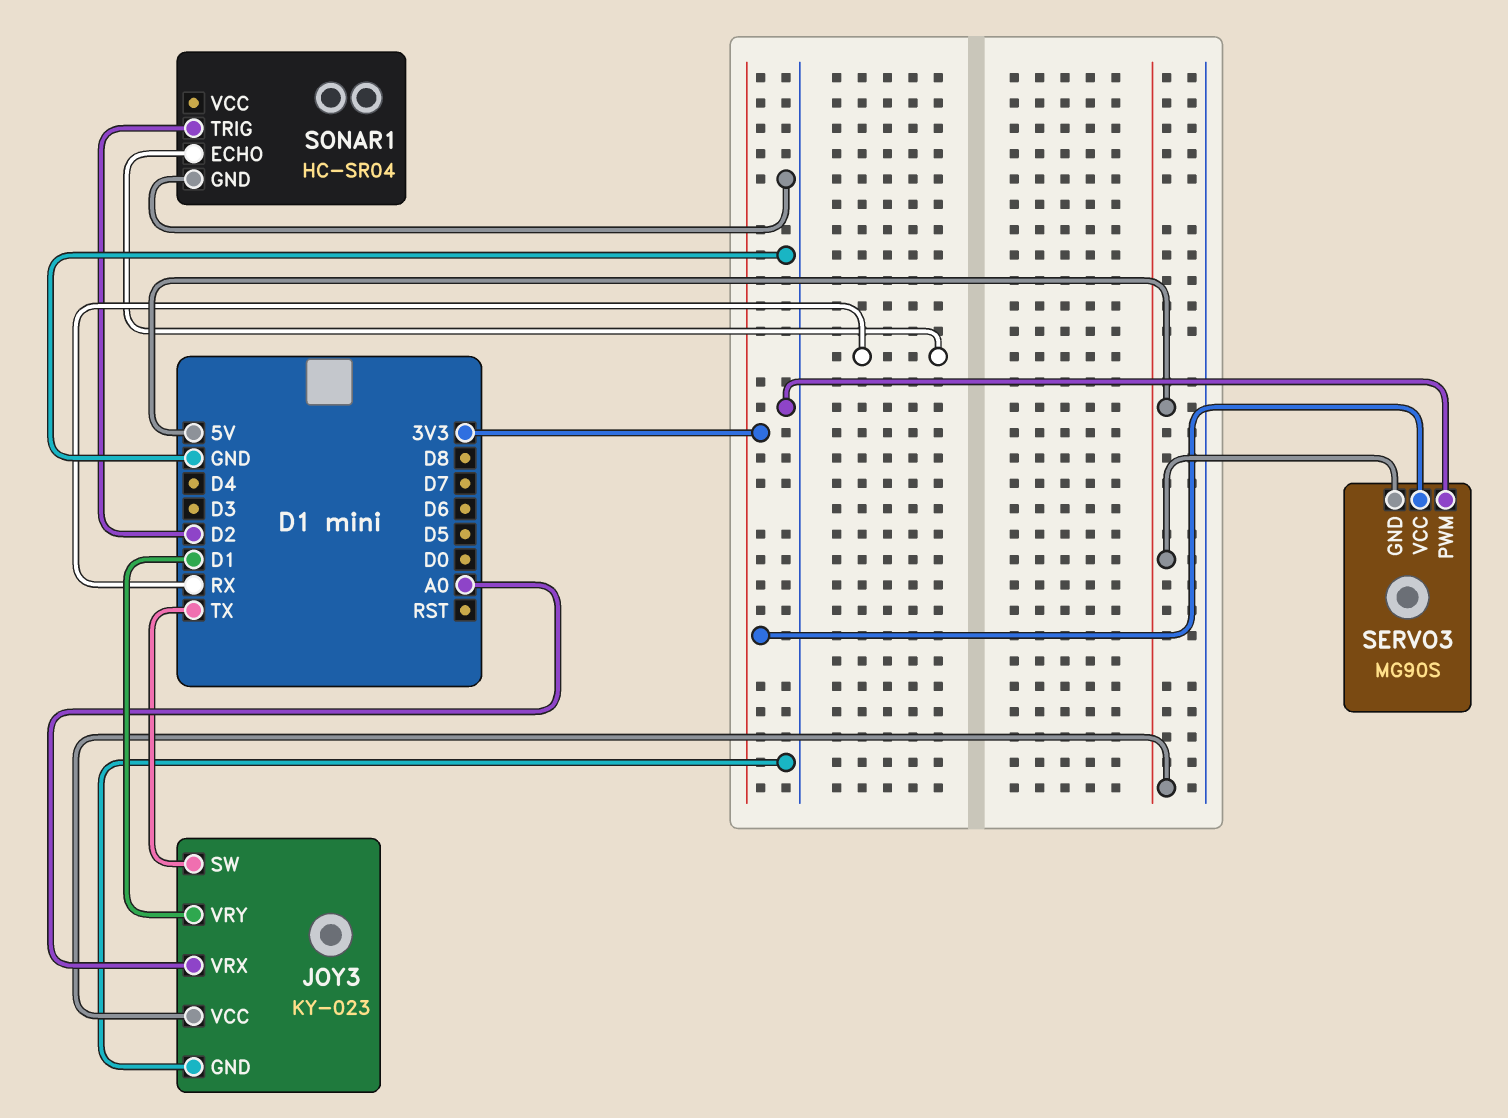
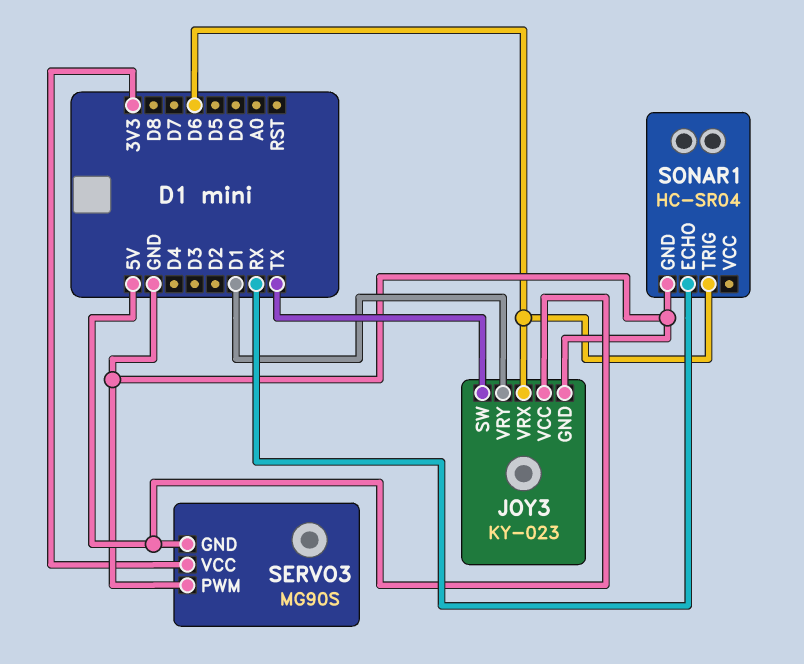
JOY3 pin VRX: A0 -> D6
SONAR1 pin TRIG: D2 -> D6

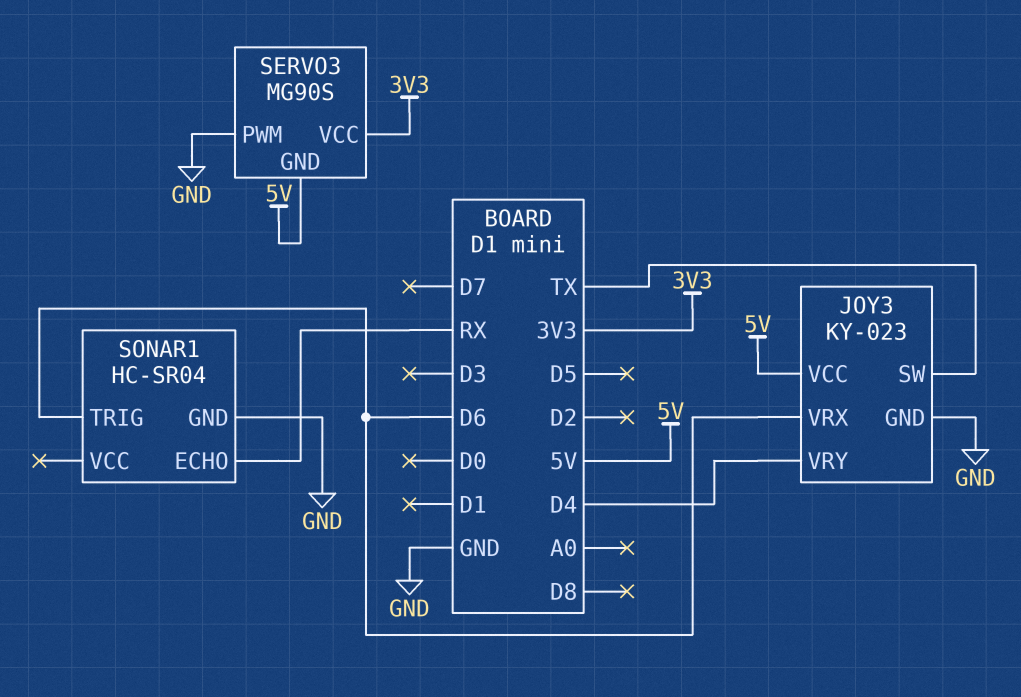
JOY3 pin VRY: D1 -> D4

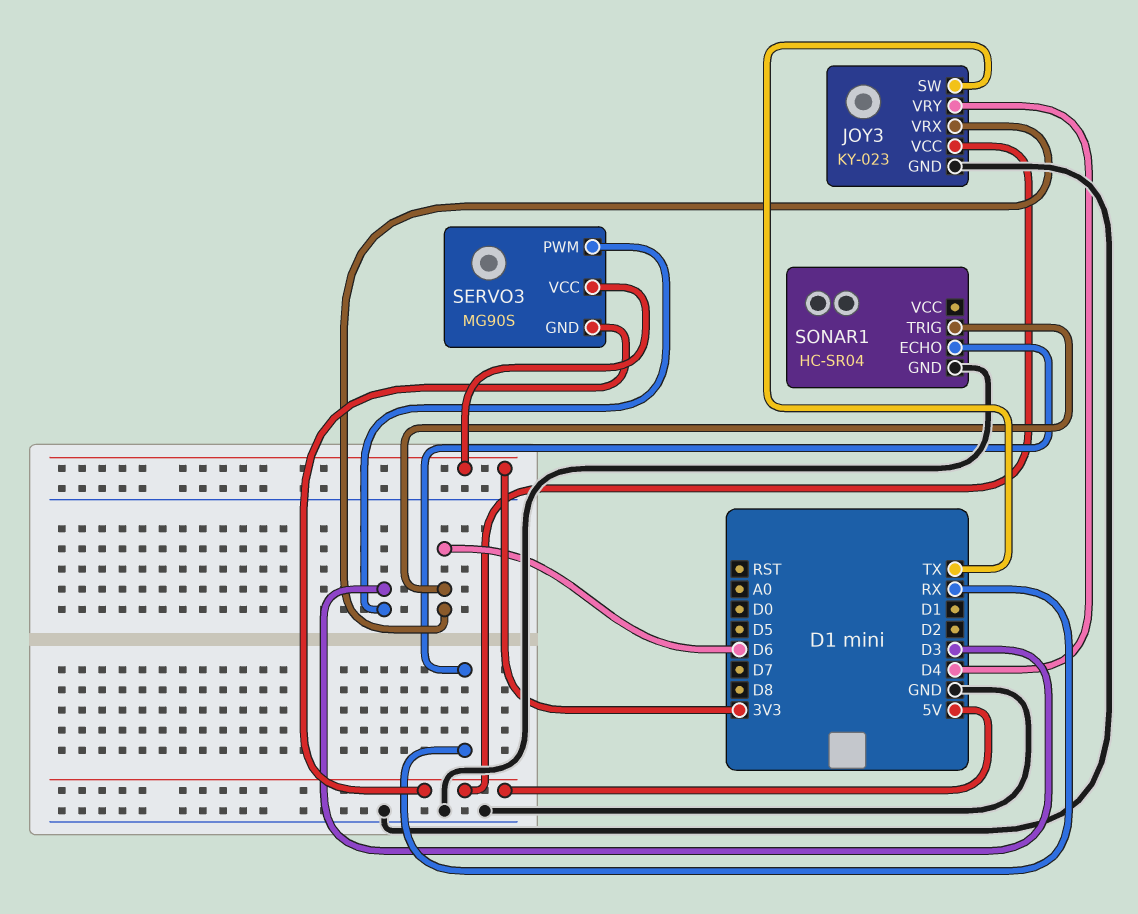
SERVO3 pin PWM: GND -> D3

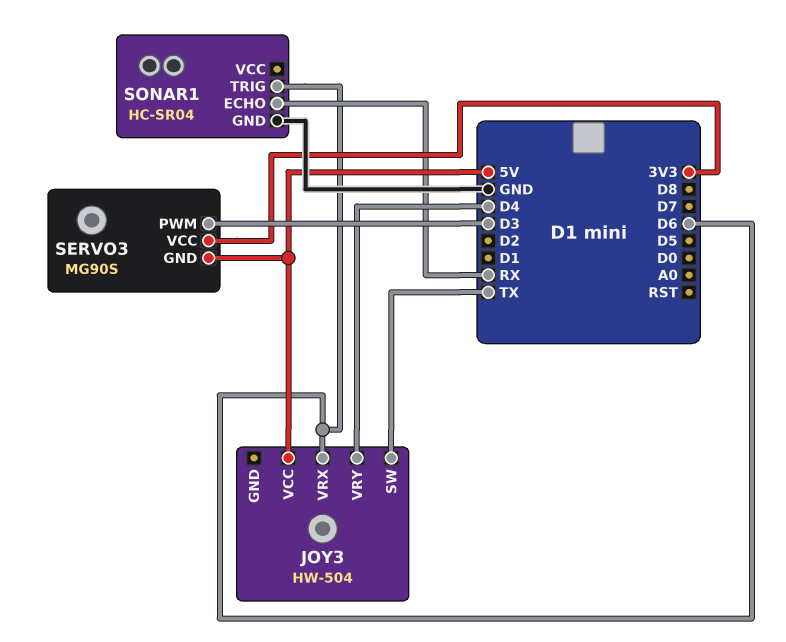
JOY3: KY-023 -> HW-504
JOY3 pin GND: GND -> none

